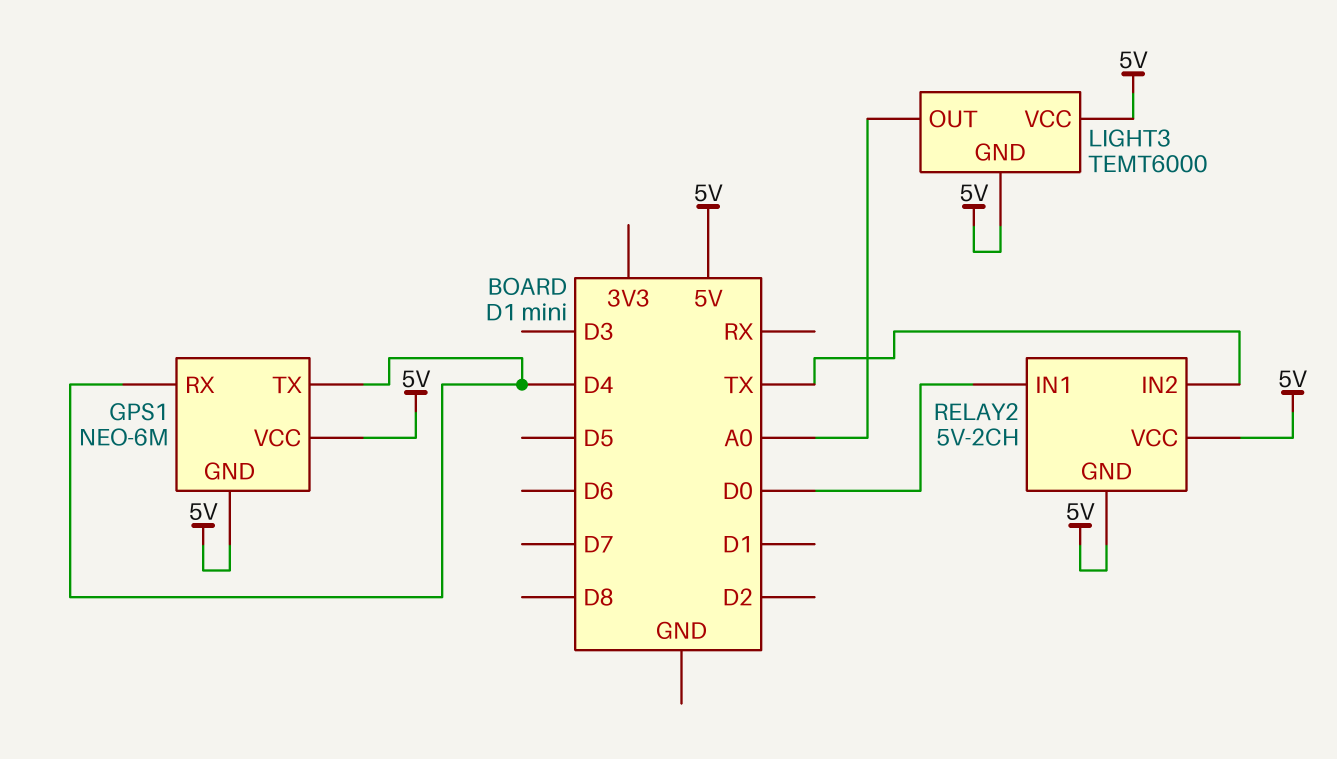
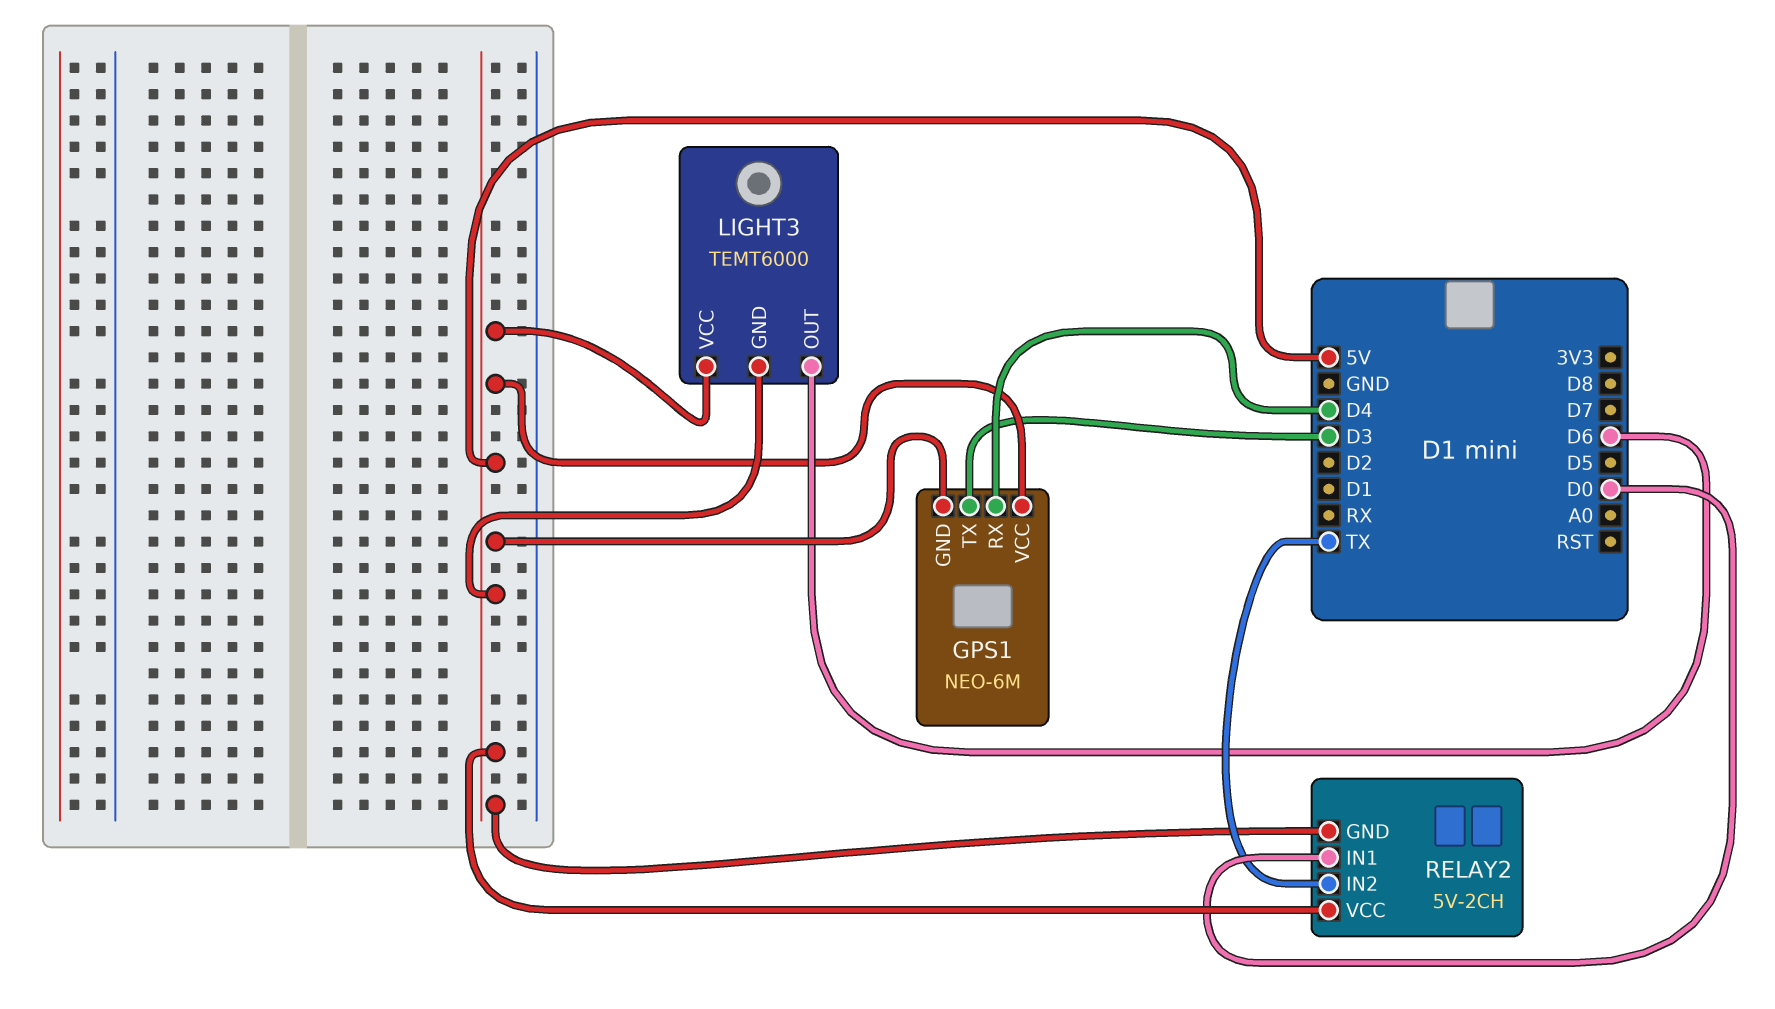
GPS1 pin TX: D4 -> D3
LIGHT3 pin OUT: A0 -> D6

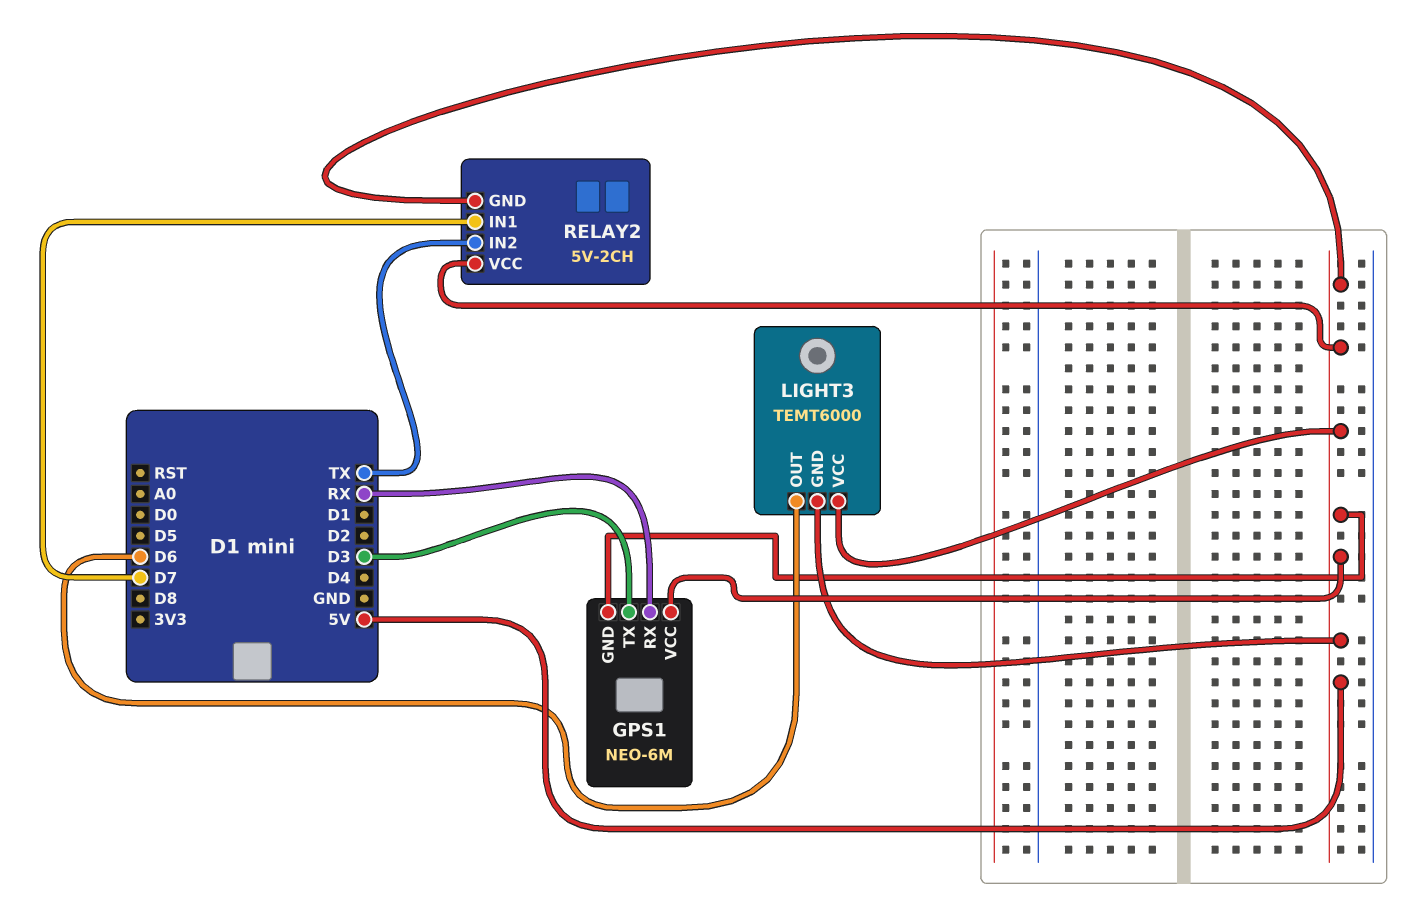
GPS1 pin RX: D4 -> RX
RELAY2 pin IN1: D0 -> D7

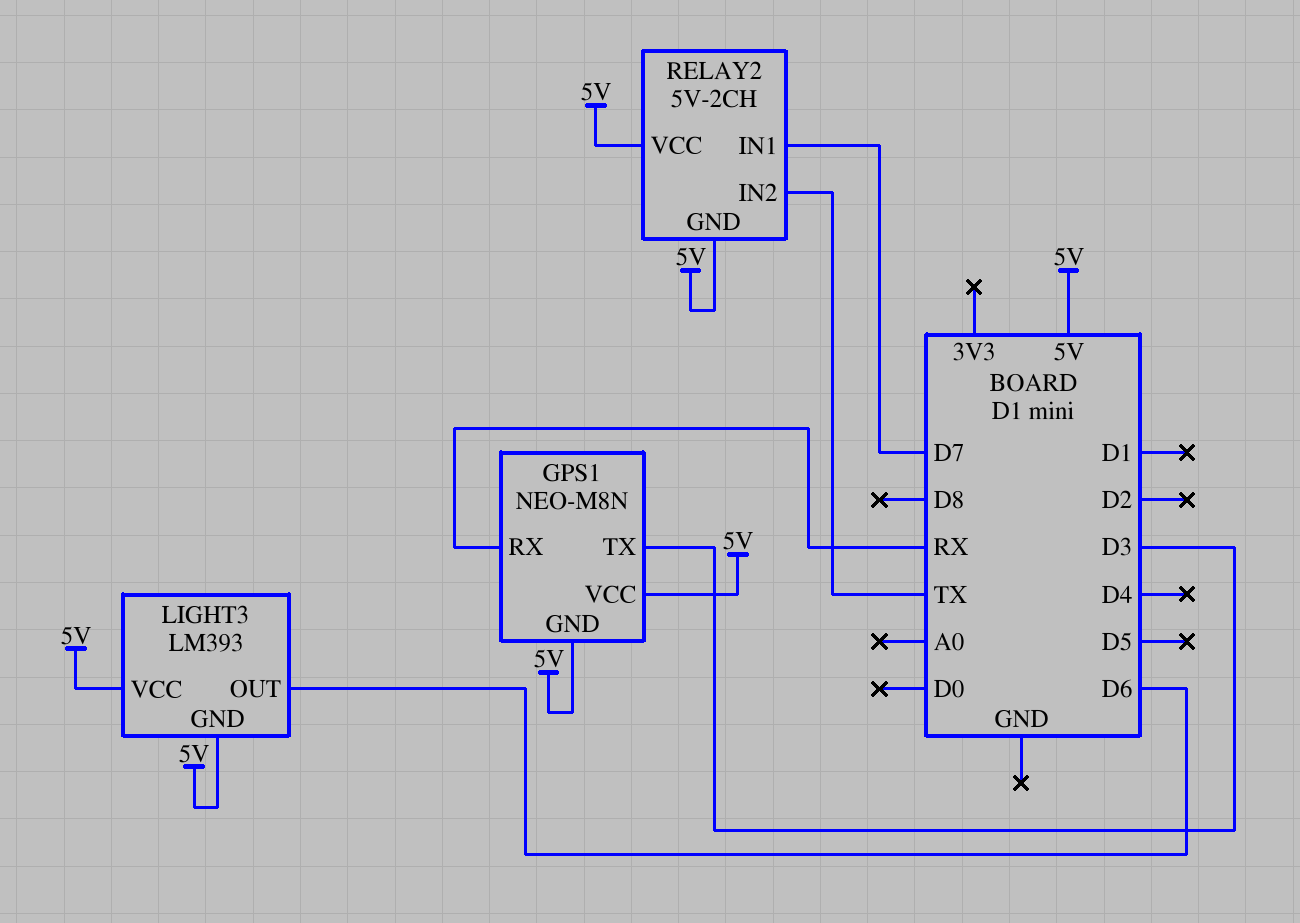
GPS1: NEO-6M -> NEO-M8N
LIGHT3: TEMT6000 -> LM393

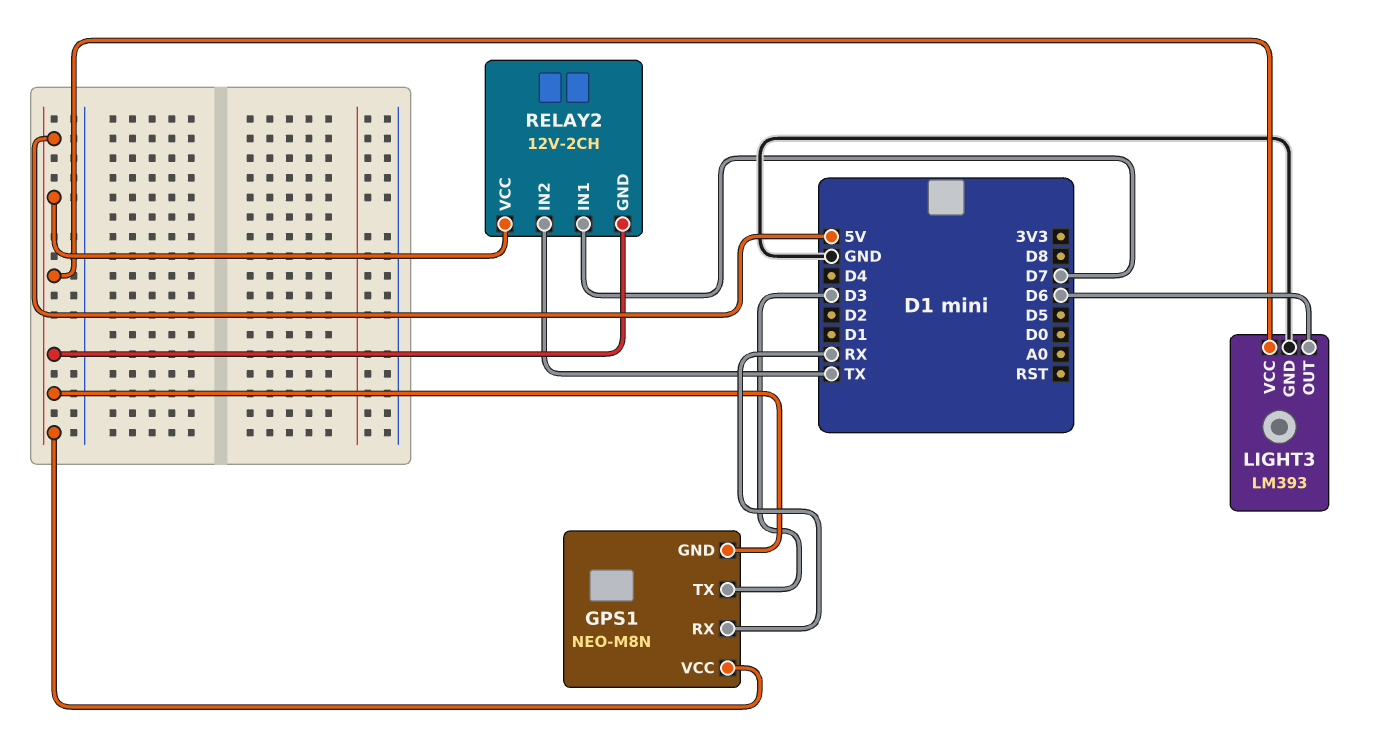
LIGHT3 pin GND: 5V -> GND
RELAY2: 5V-2CH -> 12V-2CH

